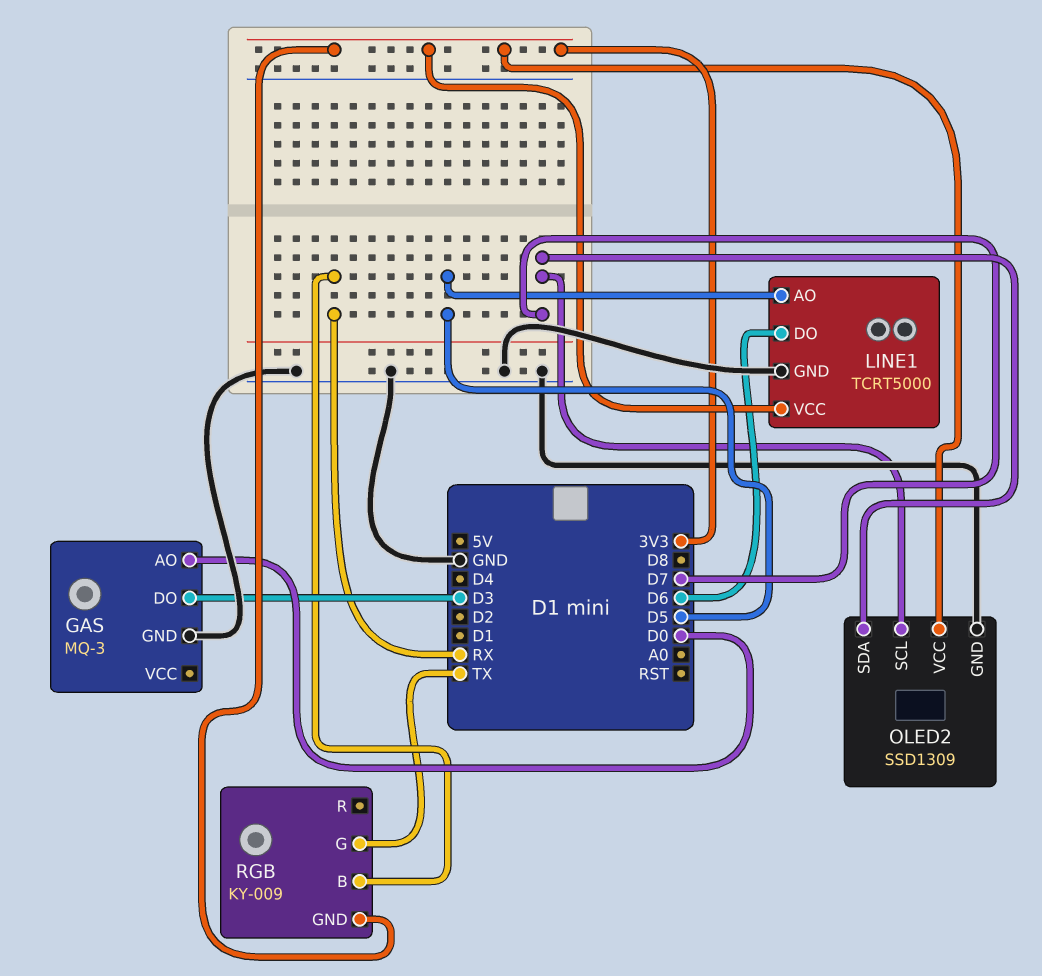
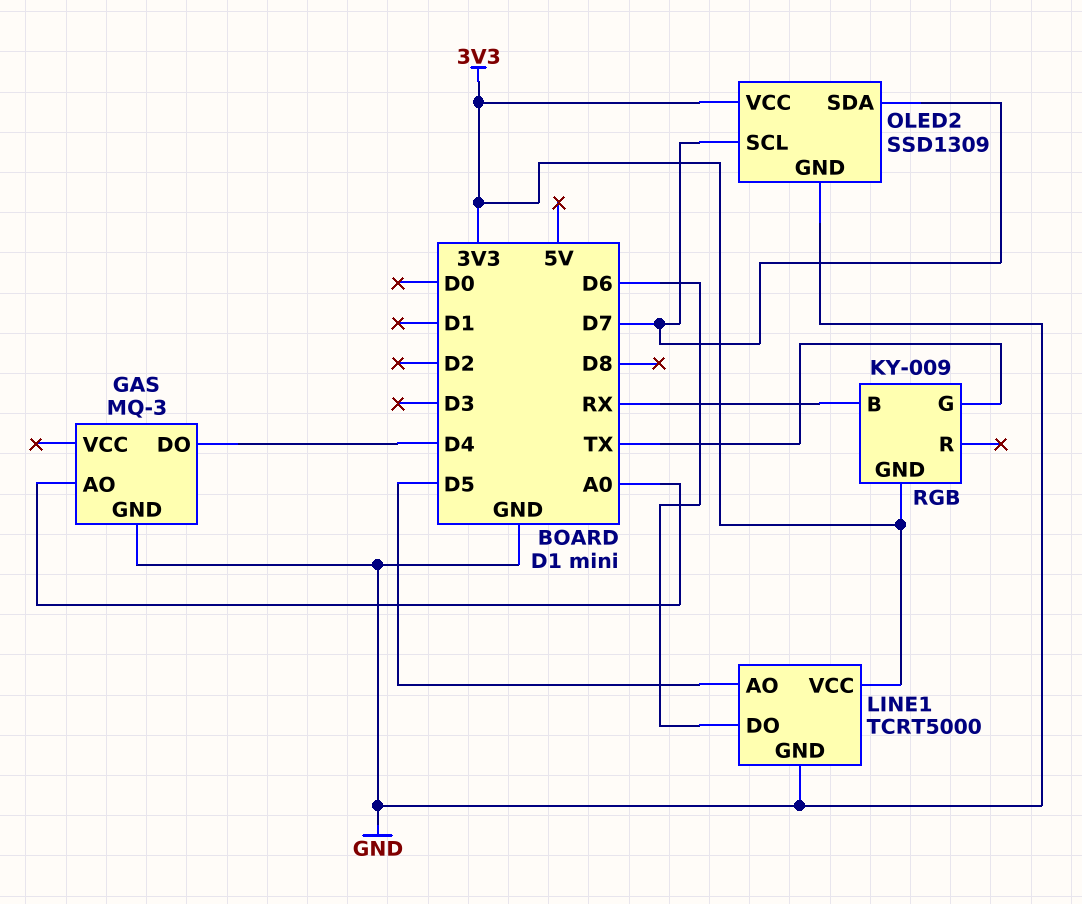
GAS pin AO: D0 -> A0
GAS pin DO: D3 -> D4

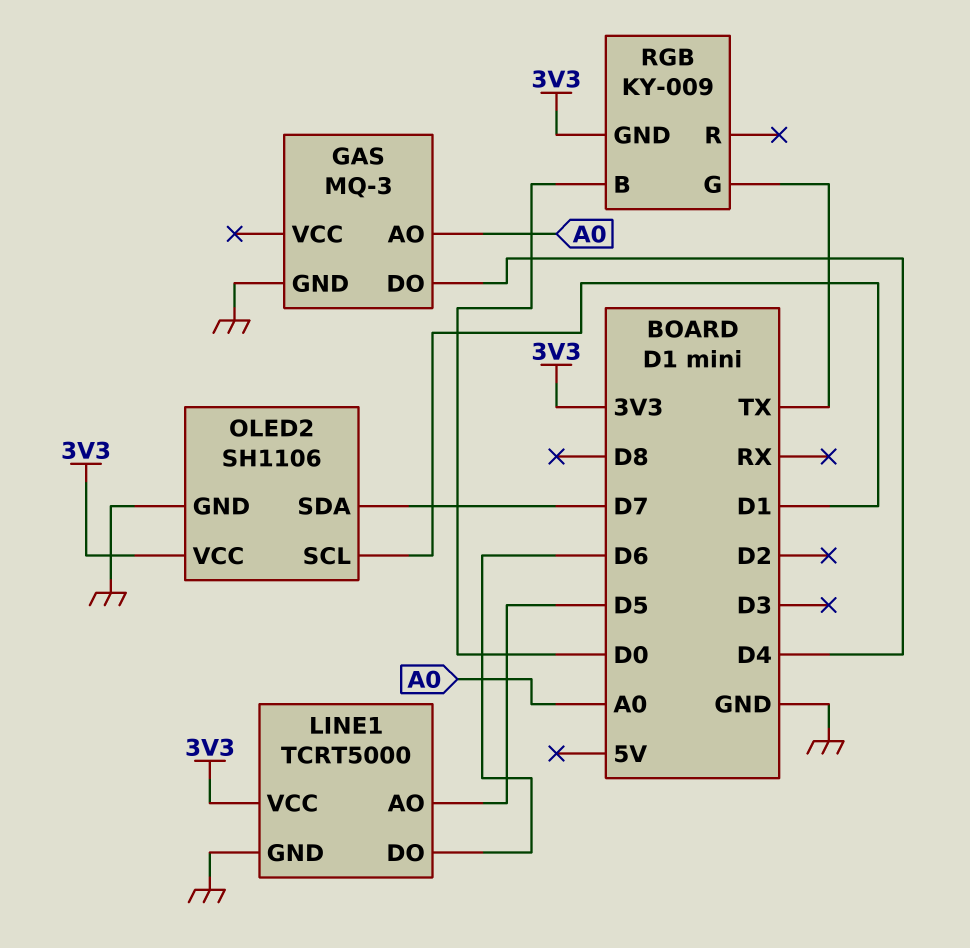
OLED2: SSD1309 -> SH1106
OLED2 pin SCL: D7 -> D1
RGB pin B: RX -> D0

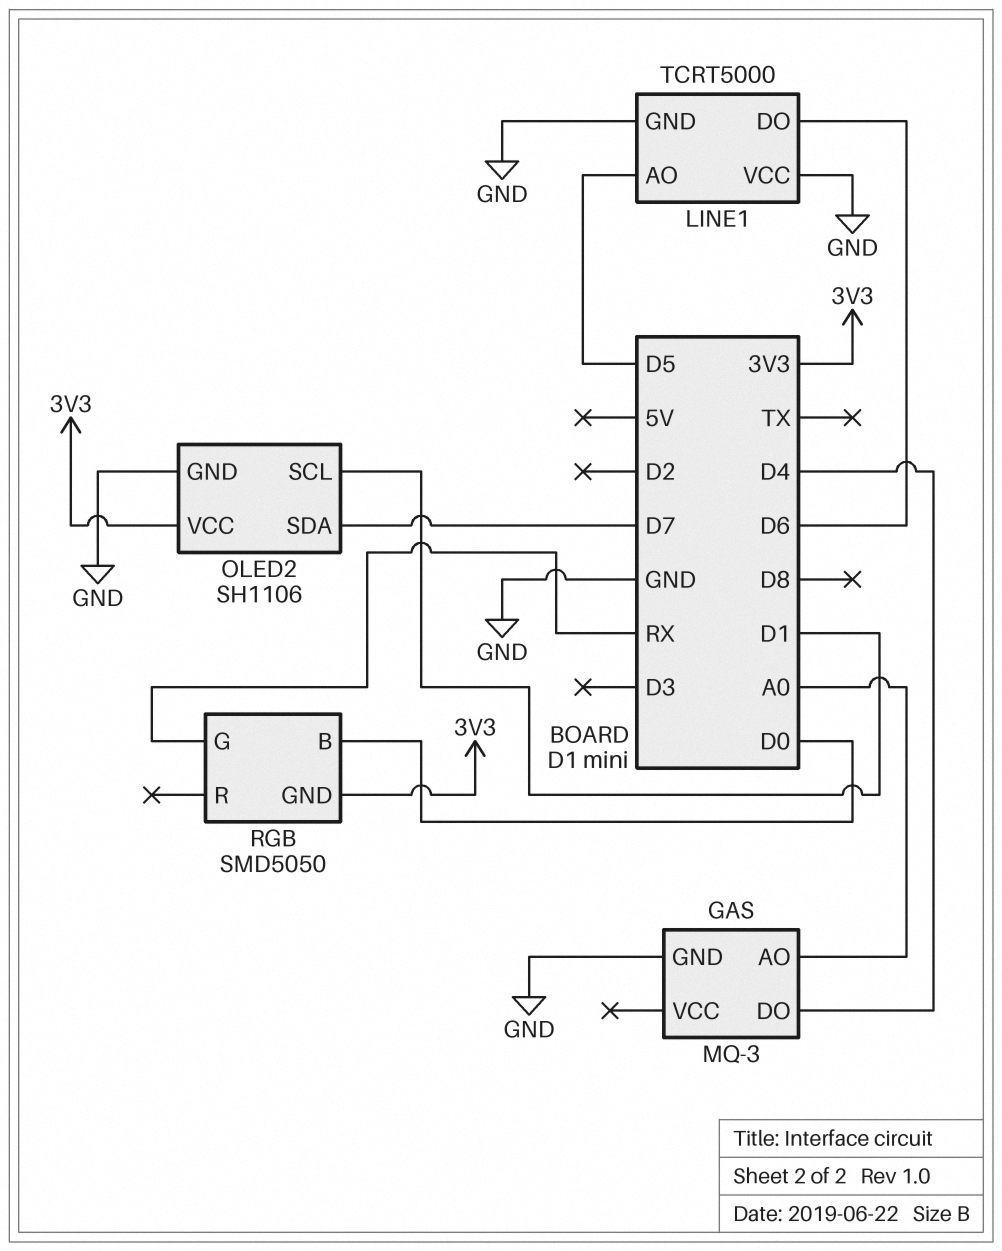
LINE1 pin VCC: 3V3 -> GND
RGB: KY-009 -> SMD5050
RGB pin G: TX -> RX

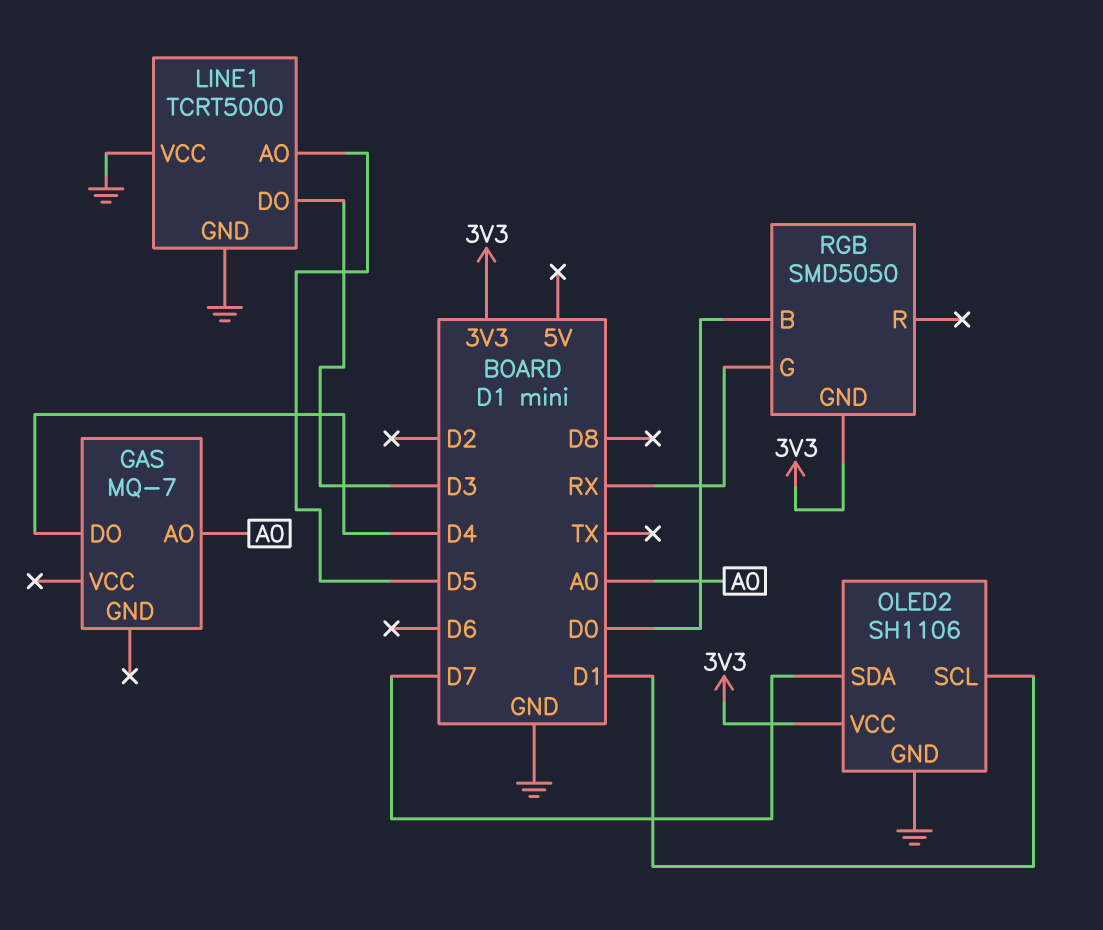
GAS: MQ-3 -> MQ-7
GAS pin GND: GND -> none
LINE1 pin DO: D6 -> D3

